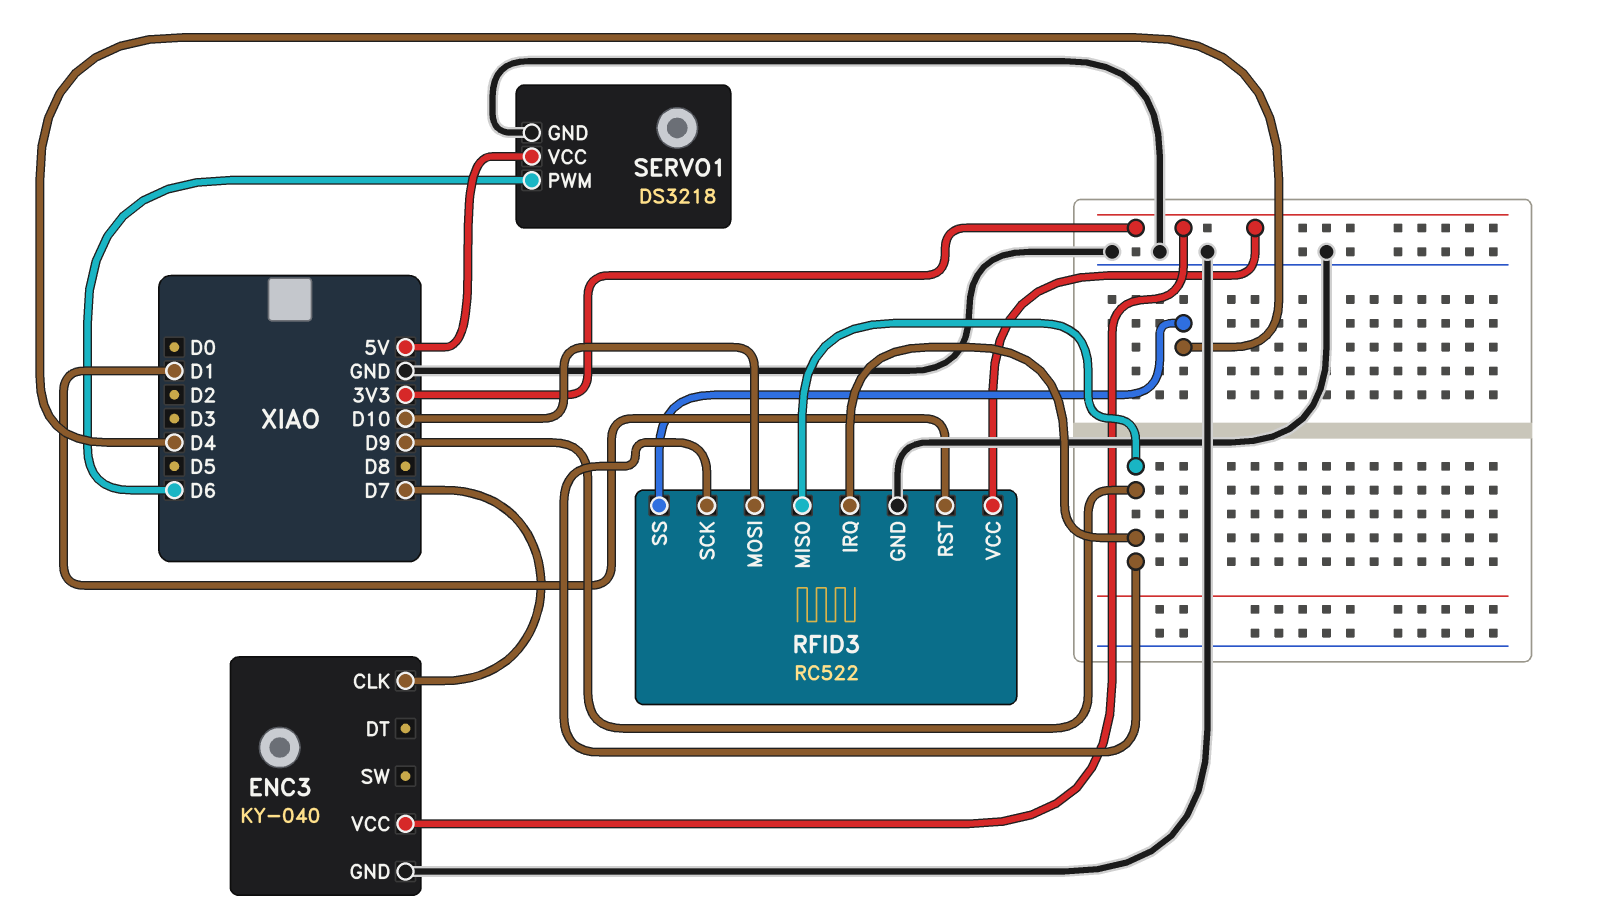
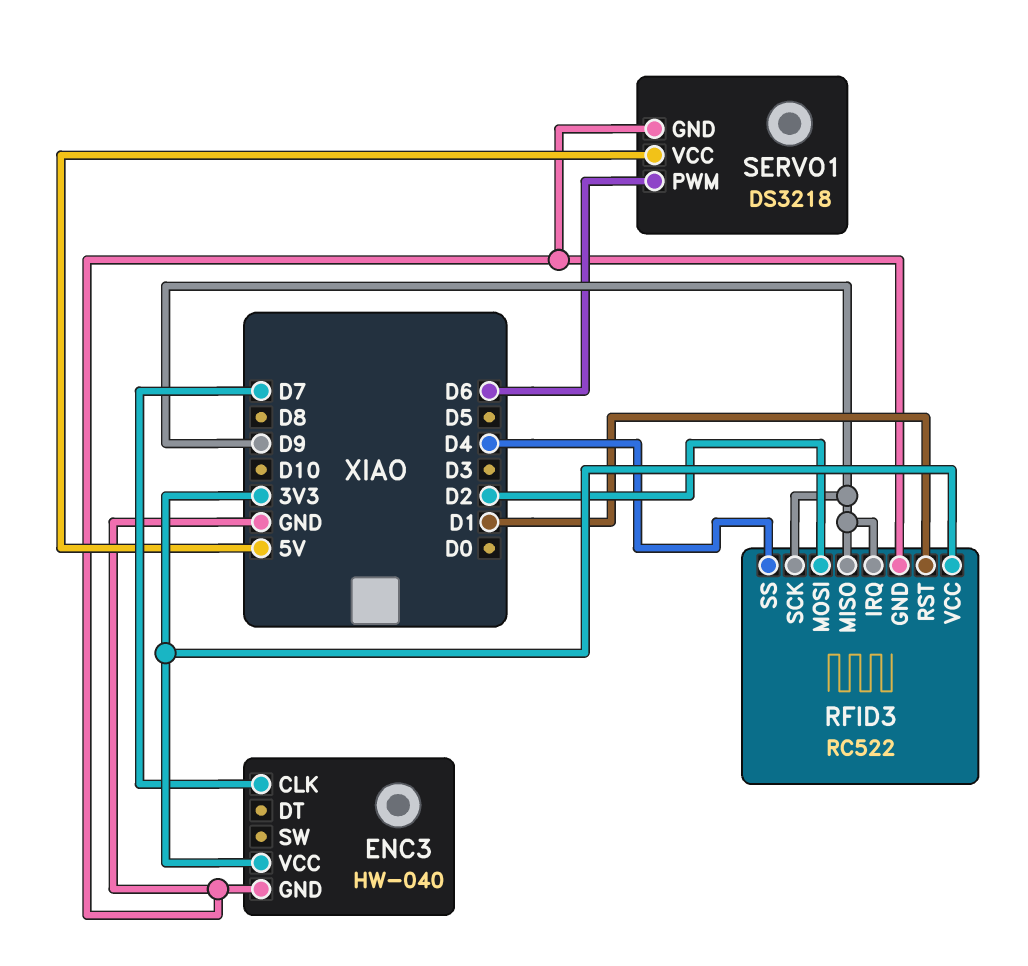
ENC3: KY-040 -> HW-040
RFID3 pin MOSI: D10 -> D2

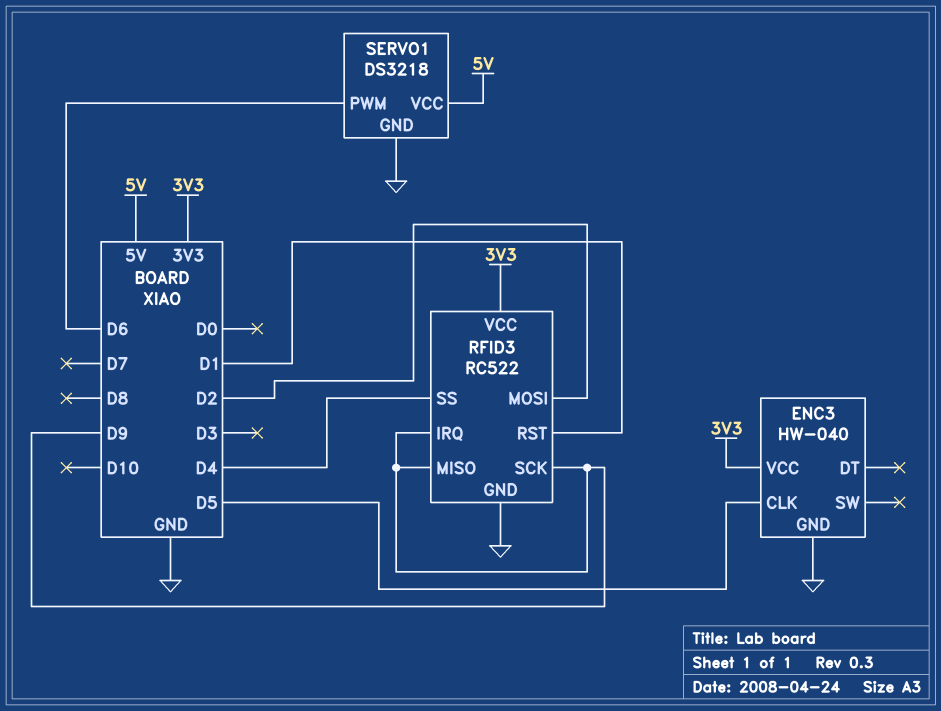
ENC3 pin CLK: D7 -> D5

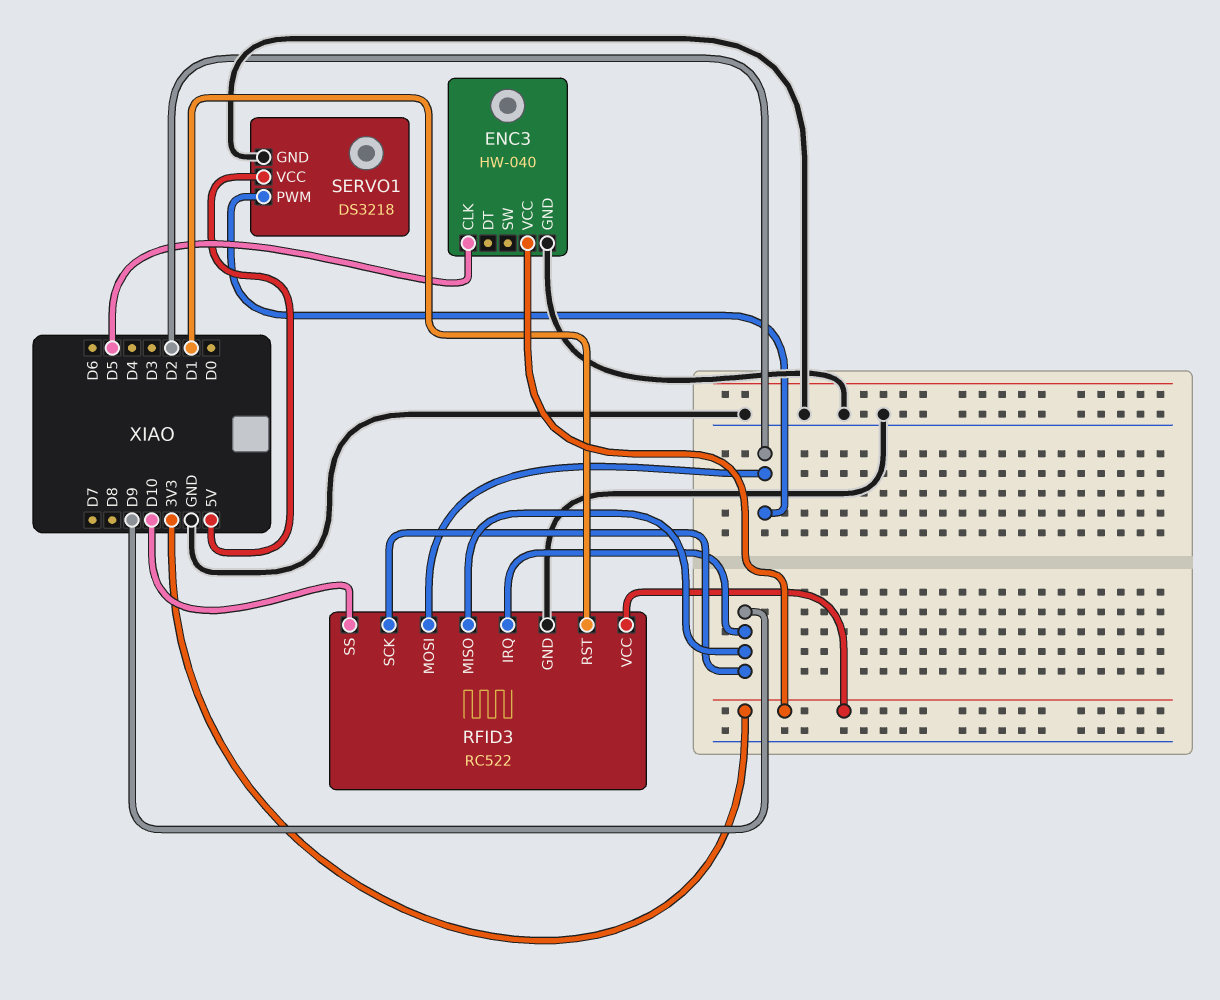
RFID3 pin SS: D4 -> D10
SERVO1 pin PWM: D6 -> D2

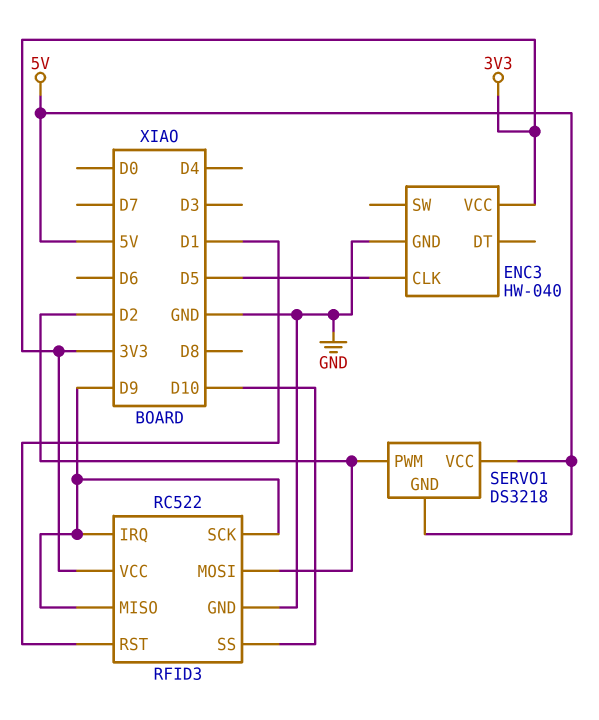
SERVO1 pin GND: GND -> 5V

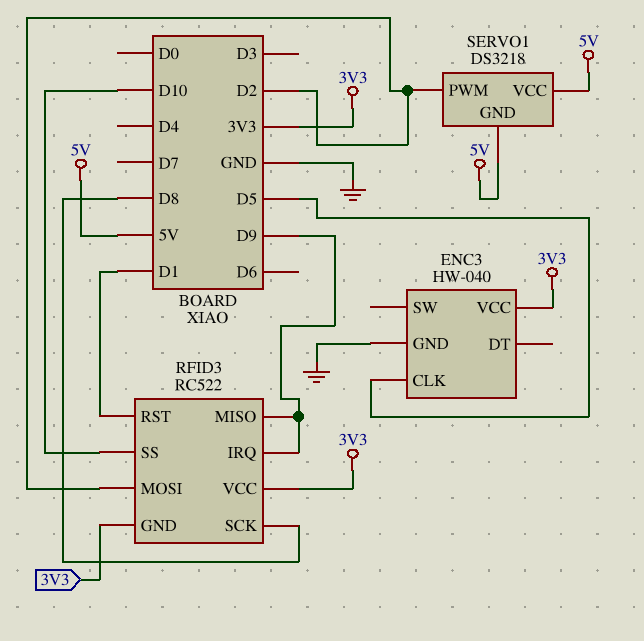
RFID3 pin GND: GND -> 3V3
RFID3 pin SCK: D9 -> D8

